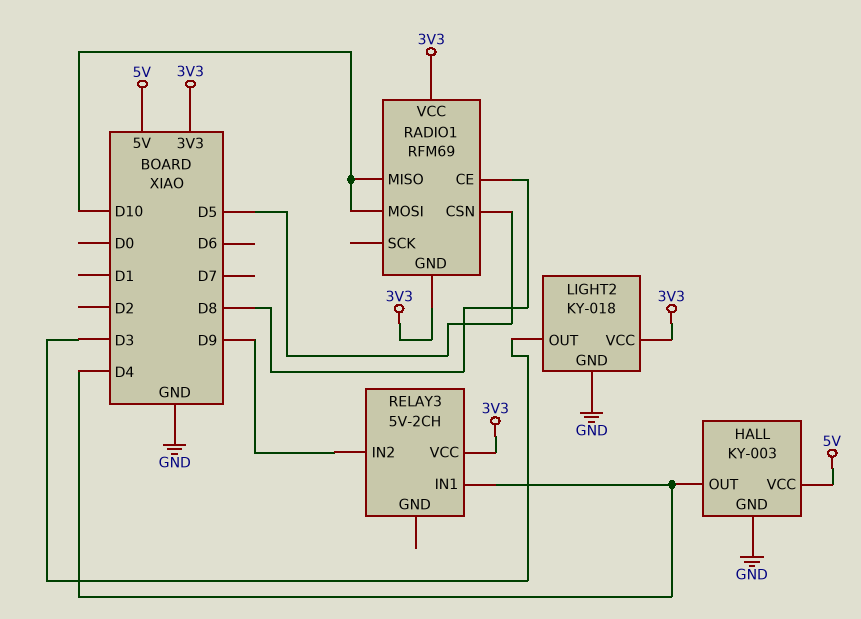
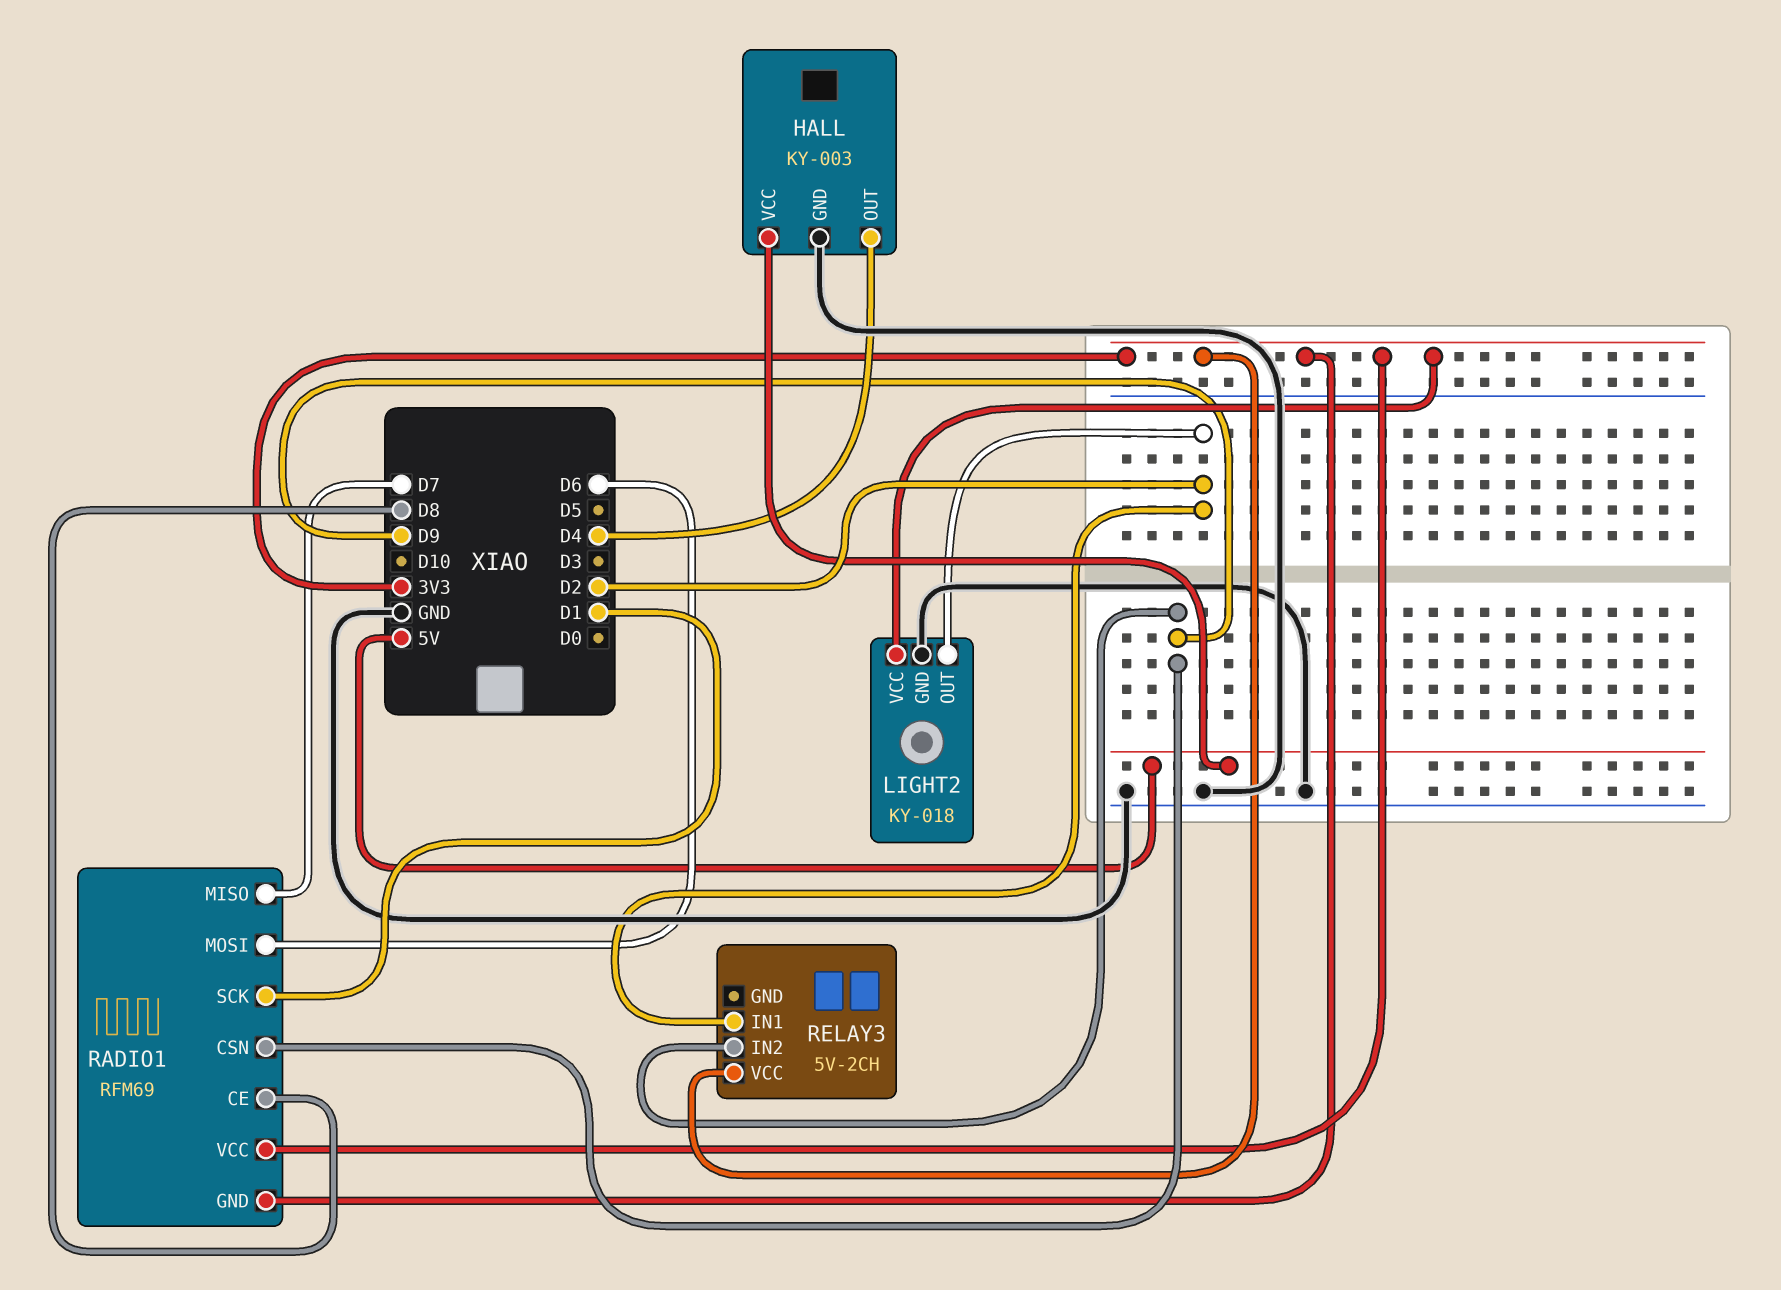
LIGHT2 pin OUT: D3 -> D2
RADIO1 pin CSN: D5 -> D9
RADIO1 pin MISO: D10 -> D7
RADIO1 pin MOSI: D10 -> D6
RADIO1 pin SCK: none -> D1
RELAY3 pin IN1: D4 -> D2

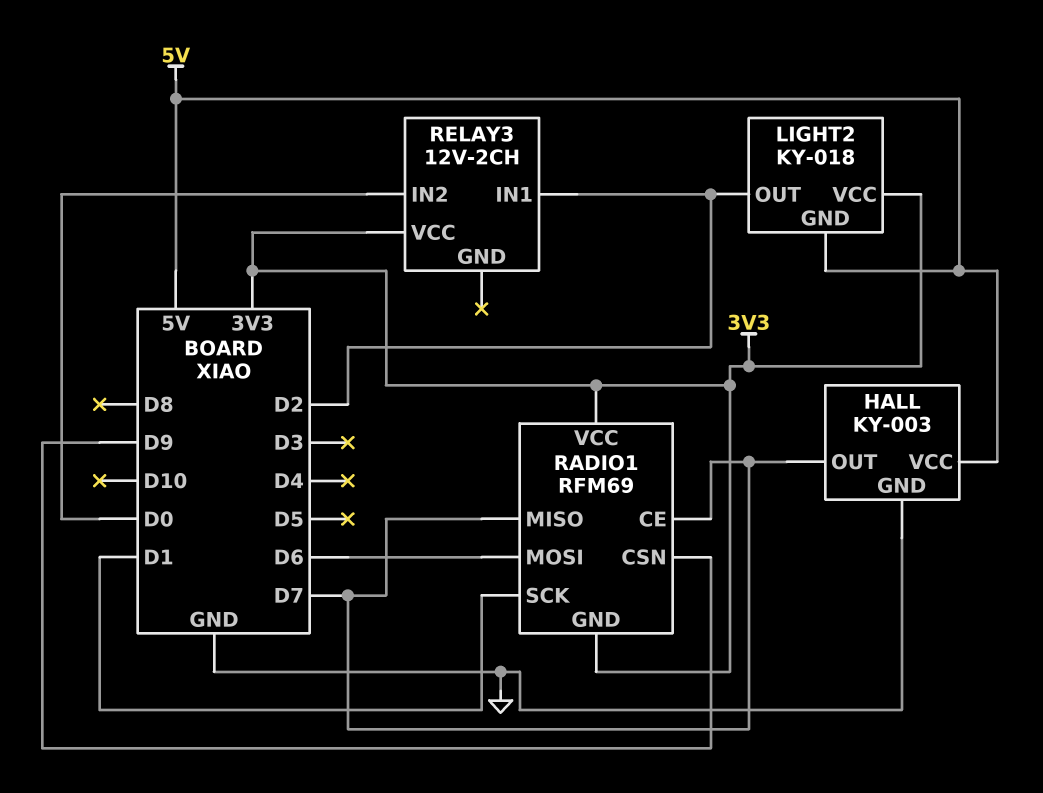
HALL pin OUT: D4 -> D7
LIGHT2 pin GND: GND -> 5V
RADIO1 pin CE: D8 -> D7
RELAY3: 5V-2CH -> 12V-2CH
RELAY3 pin IN2: D9 -> D0

